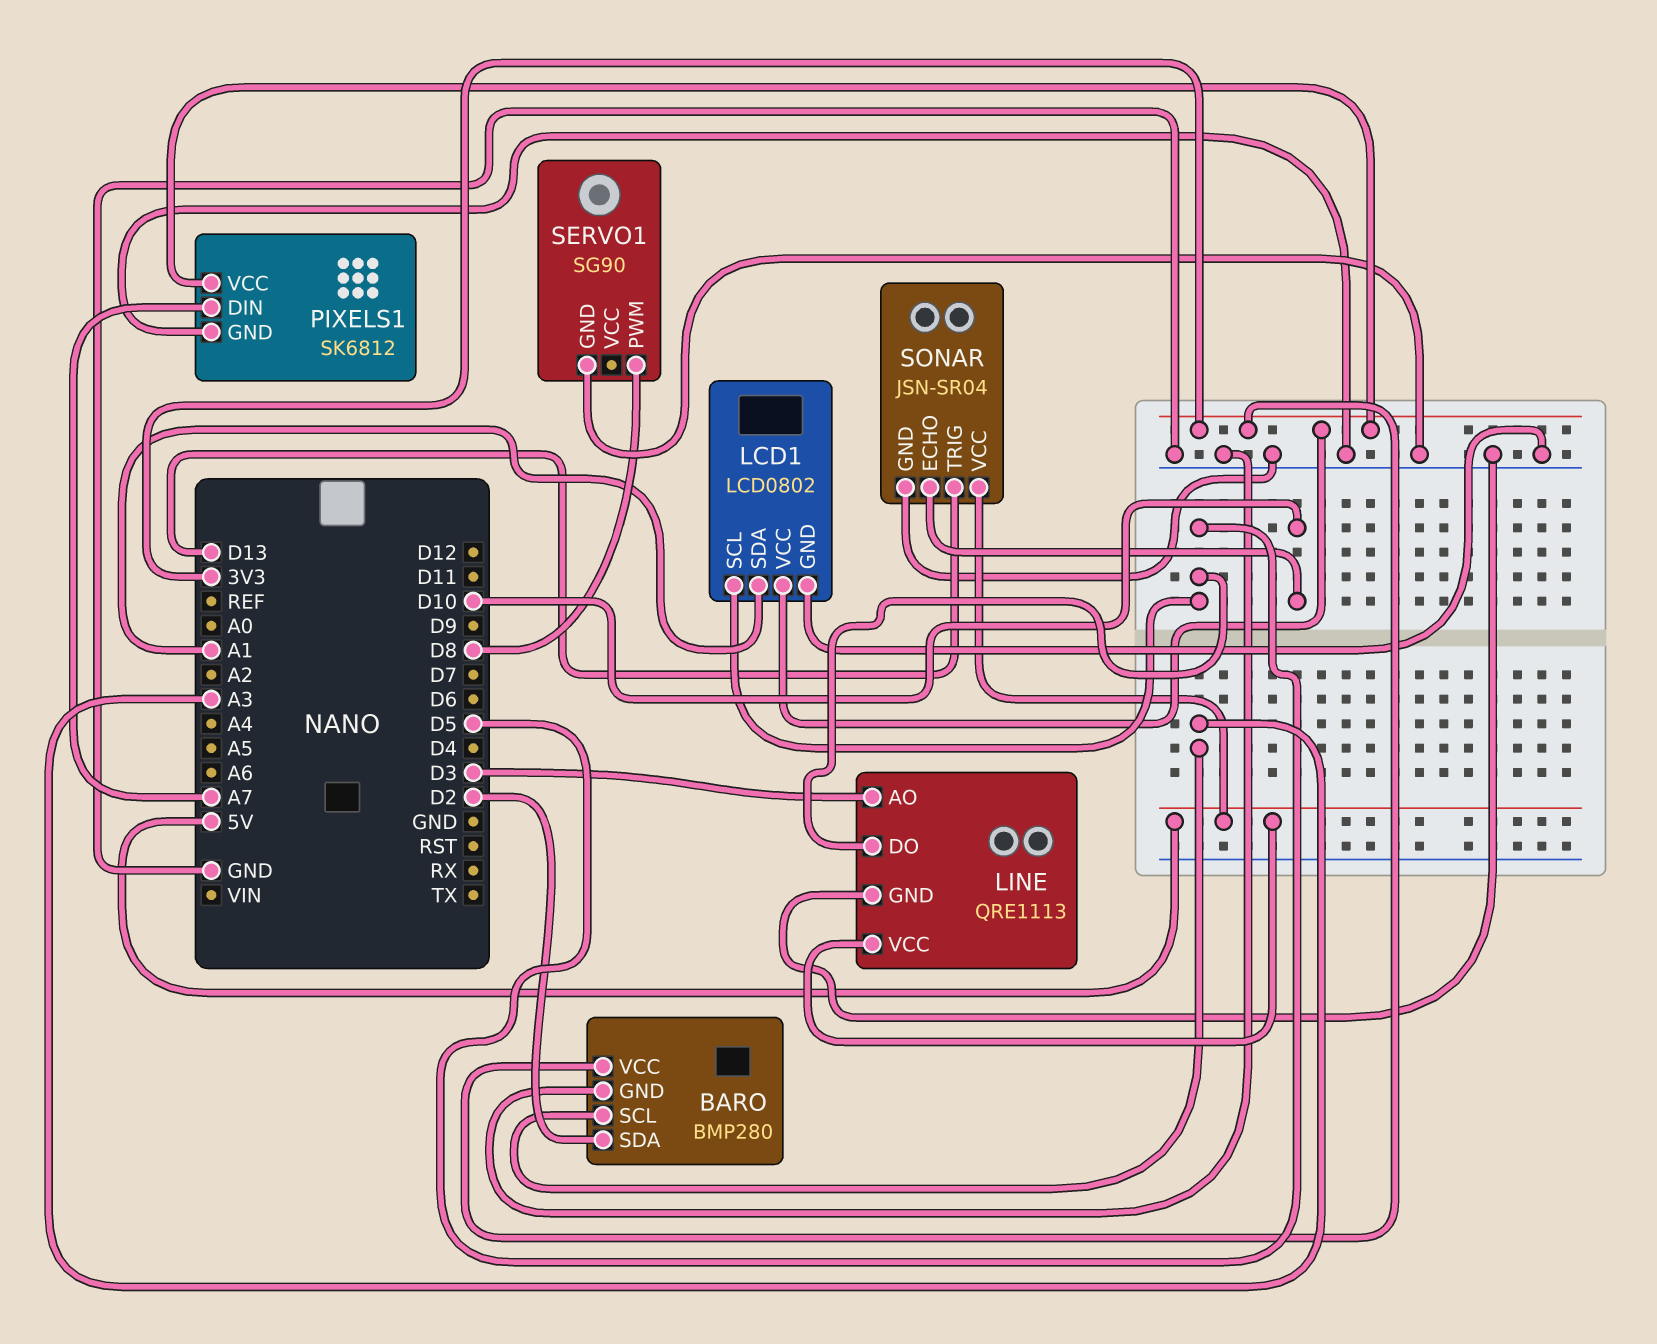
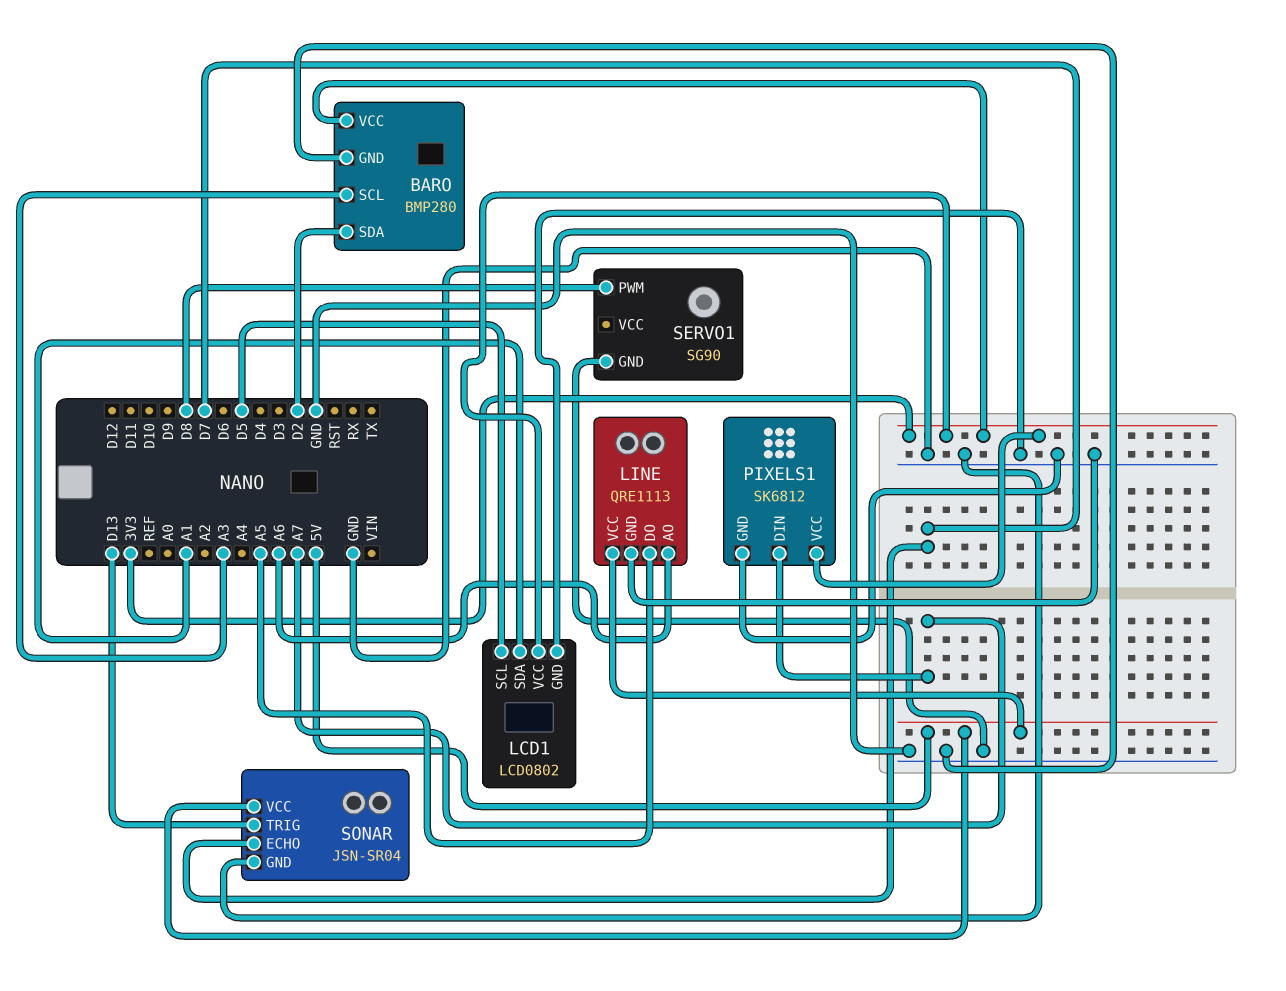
LINE pin AO: D3 -> A6
LINE pin DO: D5 -> A5
SONAR pin ECHO: D10 -> D7

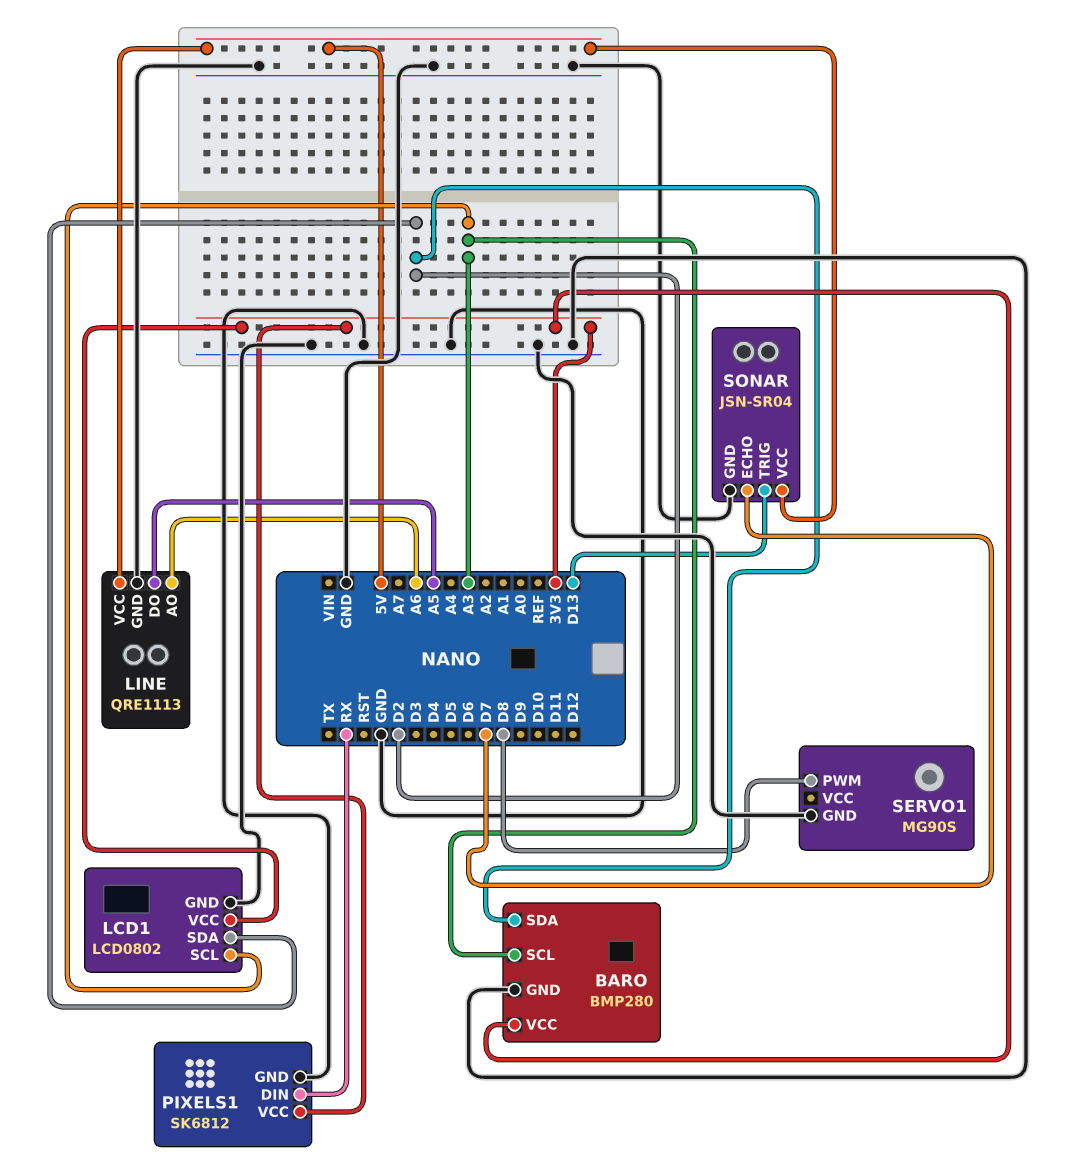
LCD1 pin SCL: D5 -> A3
LCD1 pin SDA: A1 -> D2
PIXELS1 pin DIN: A7 -> RX
SERVO1: SG90 -> MG90S

